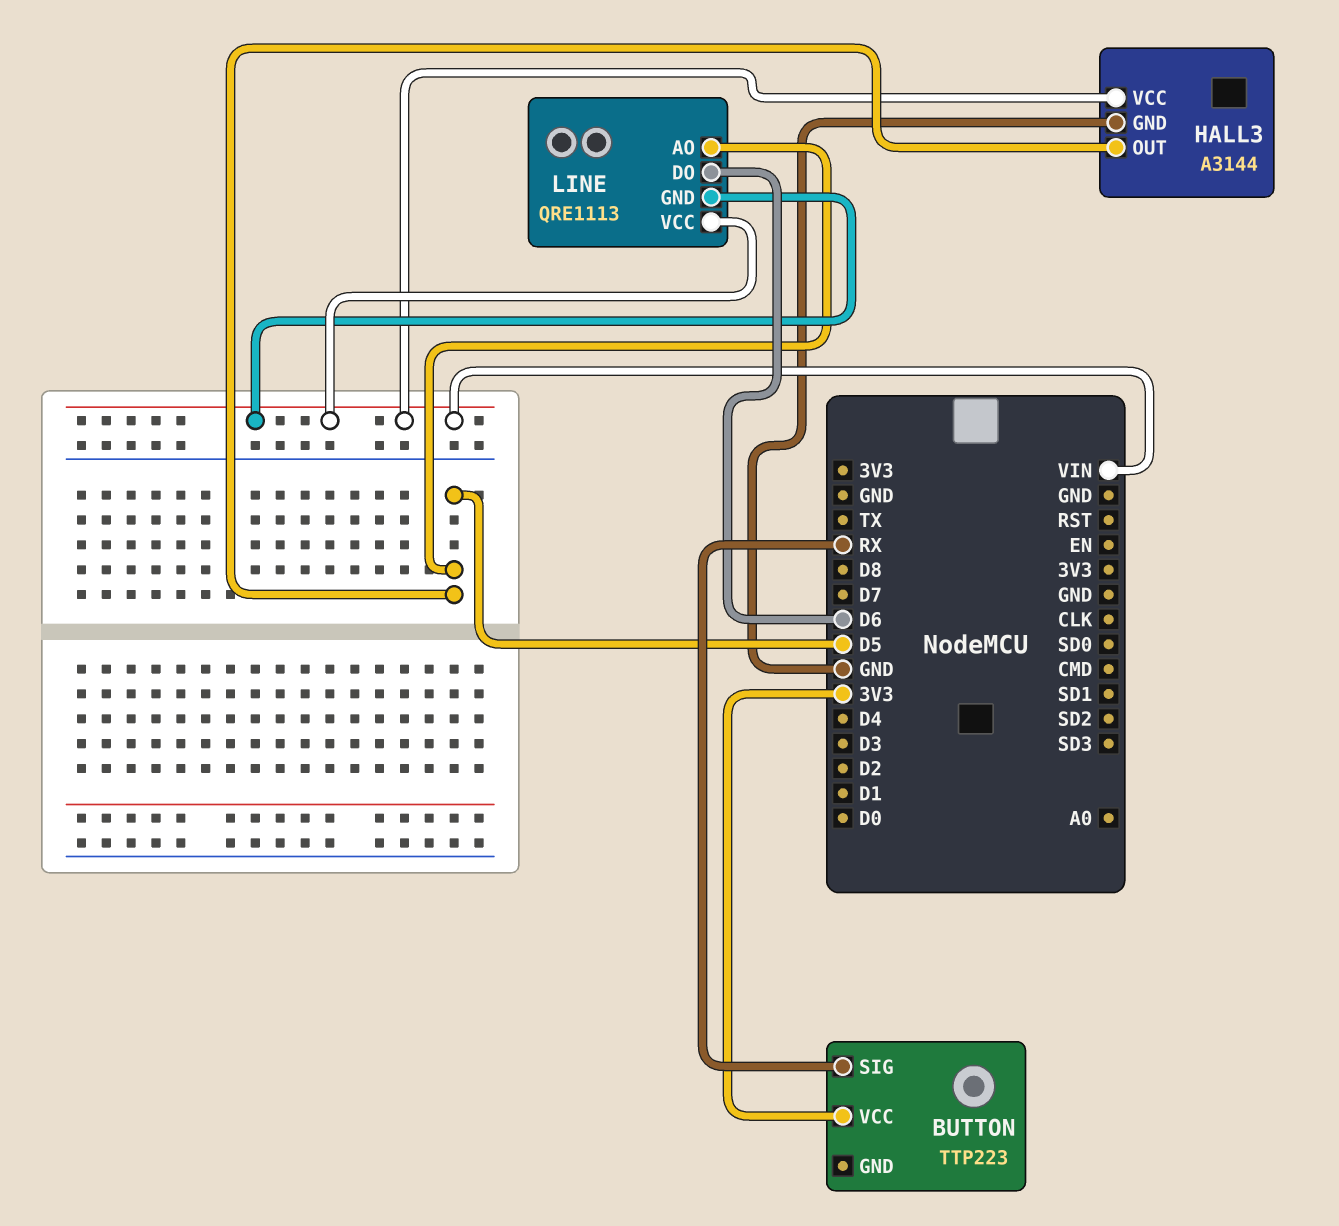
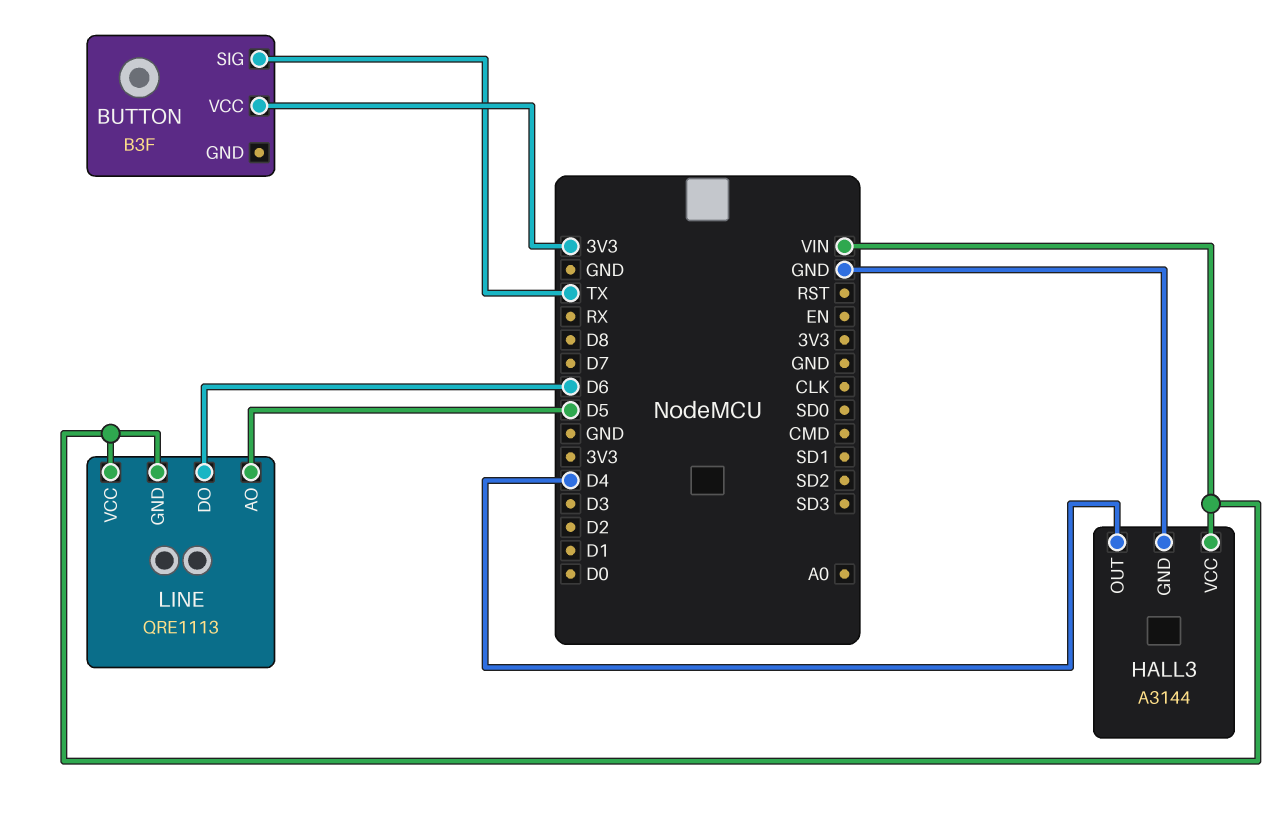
BUTTON: TTP223 -> B3F
BUTTON pin SIG: RX -> TX
HALL3 pin OUT: D5 -> D4

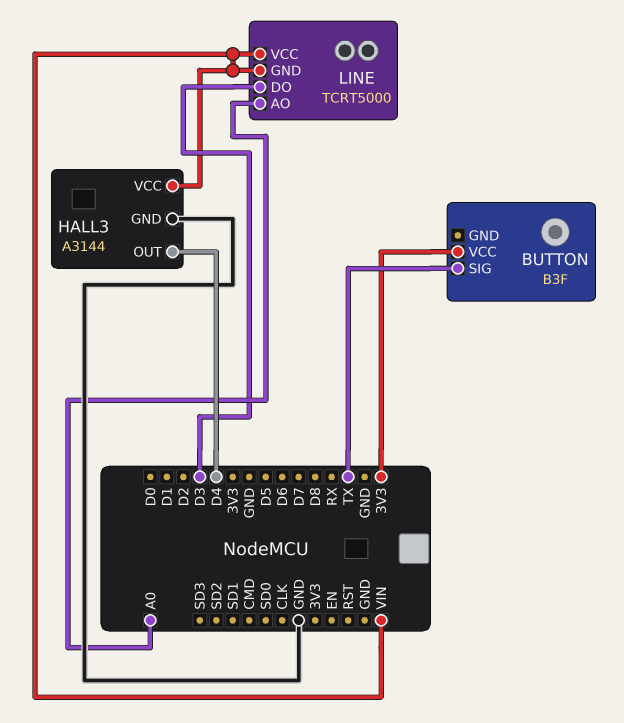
LINE: QRE1113 -> TCRT5000
LINE pin AO: D5 -> A0
LINE pin DO: D6 -> D3

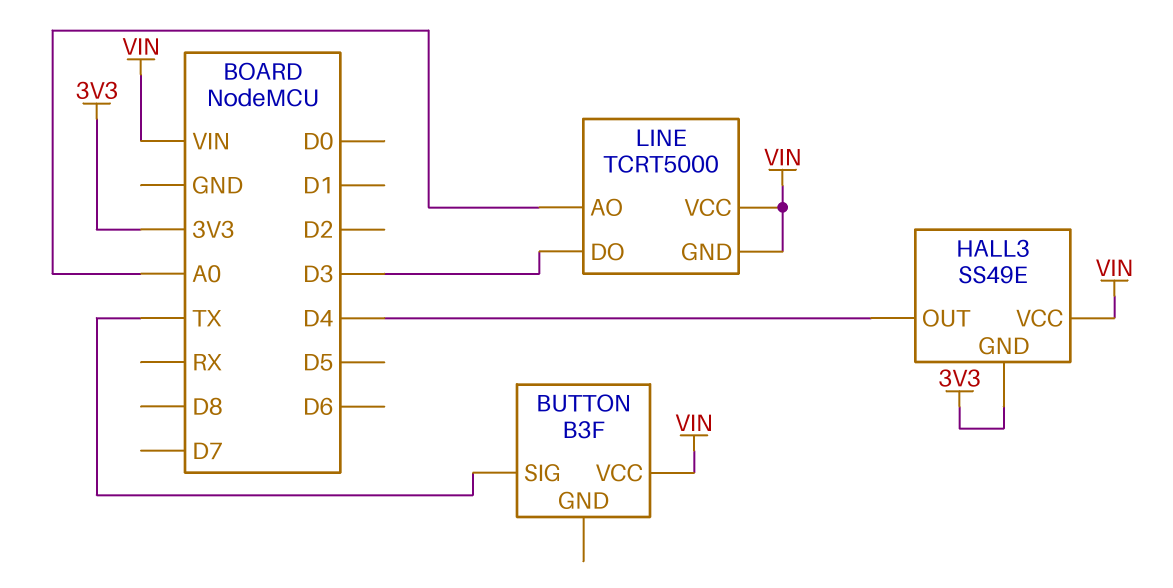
BUTTON pin VCC: 3V3 -> VIN
HALL3: A3144 -> SS49E
HALL3 pin GND: GND -> 3V3

